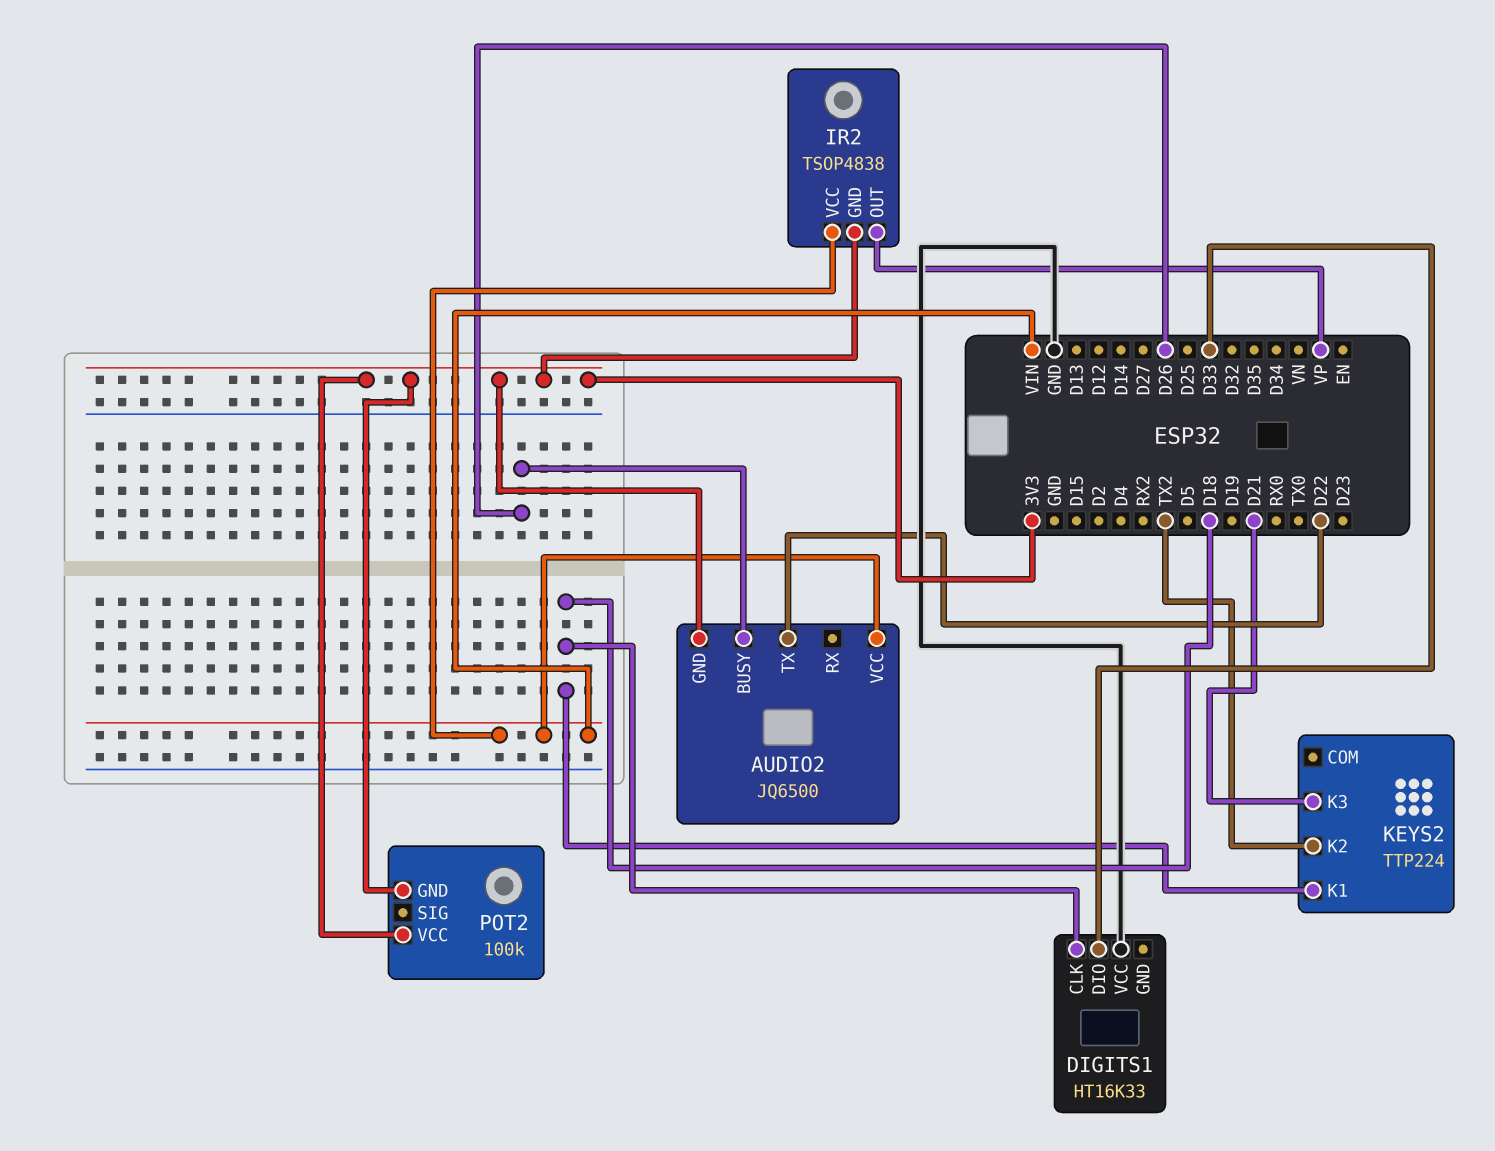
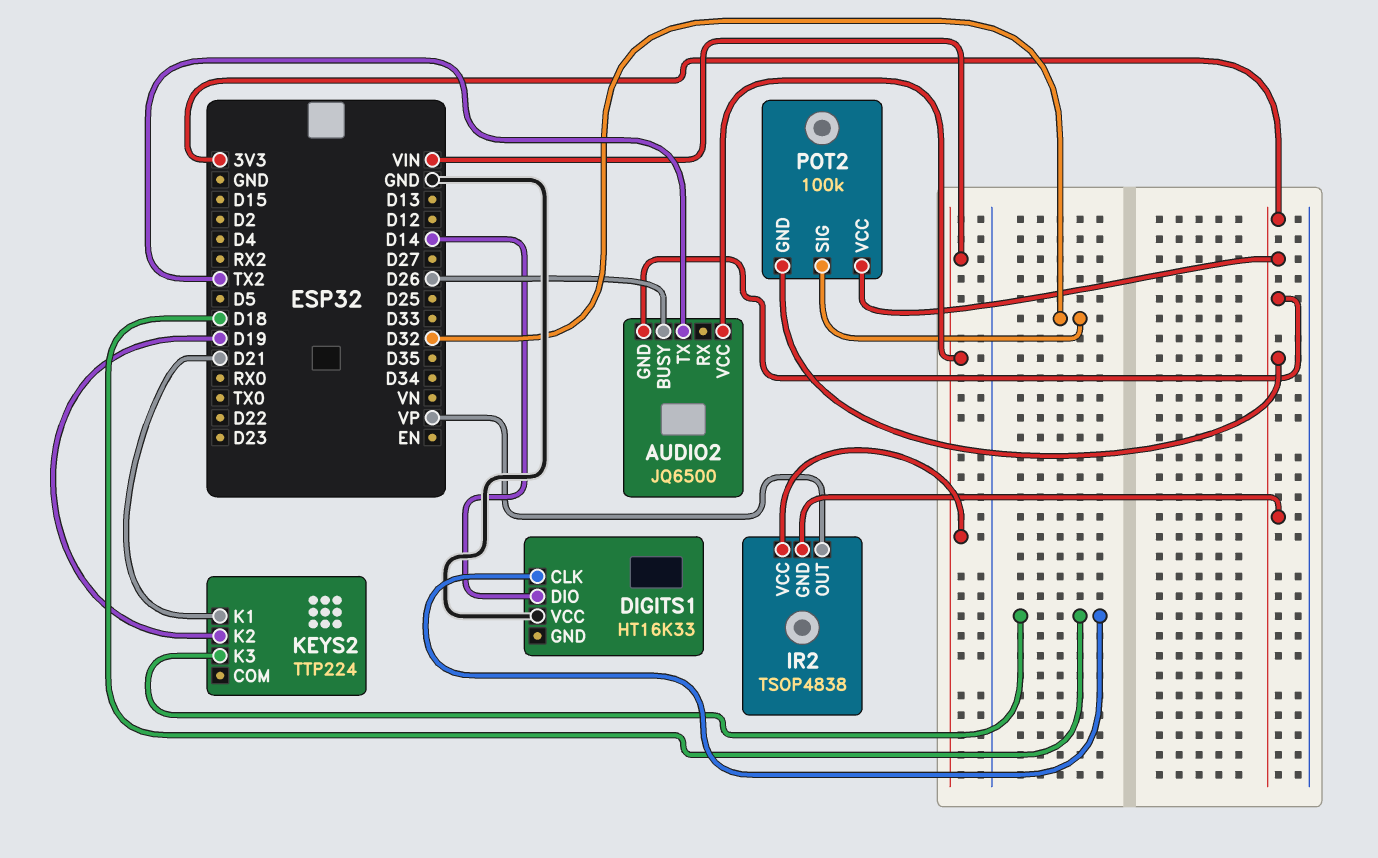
AUDIO2 pin TX: D22 -> TX2
DIGITS1 pin DIO: D33 -> D14
KEYS2 pin K1: D18 -> D21
KEYS2 pin K2: TX2 -> D19
KEYS2 pin K3: D21 -> D18
POT2 pin SIG: none -> D32

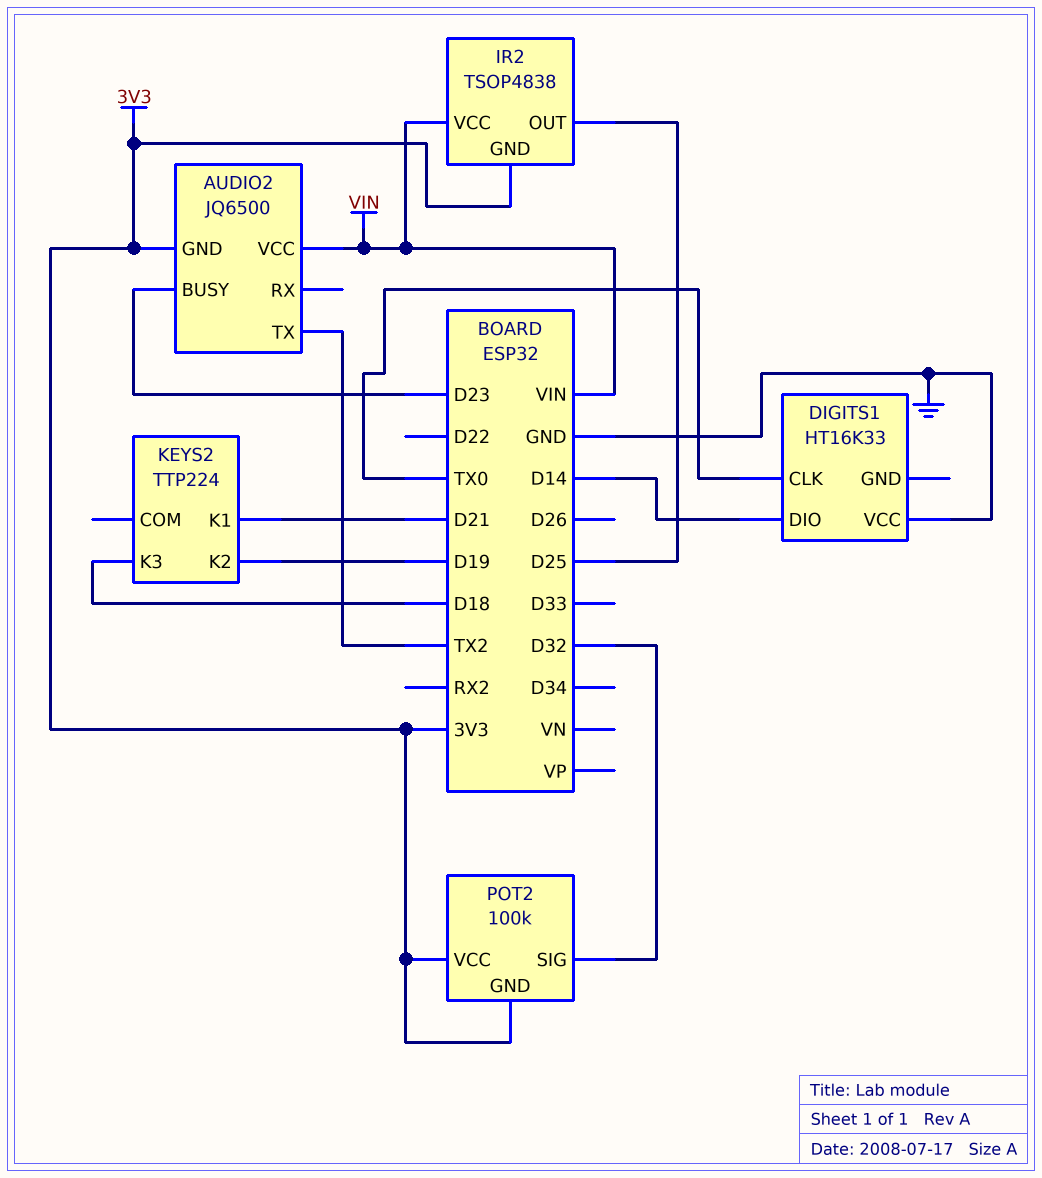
AUDIO2 pin BUSY: D26 -> D23
DIGITS1 pin CLK: D18 -> TX0
IR2 pin OUT: VP -> D25

